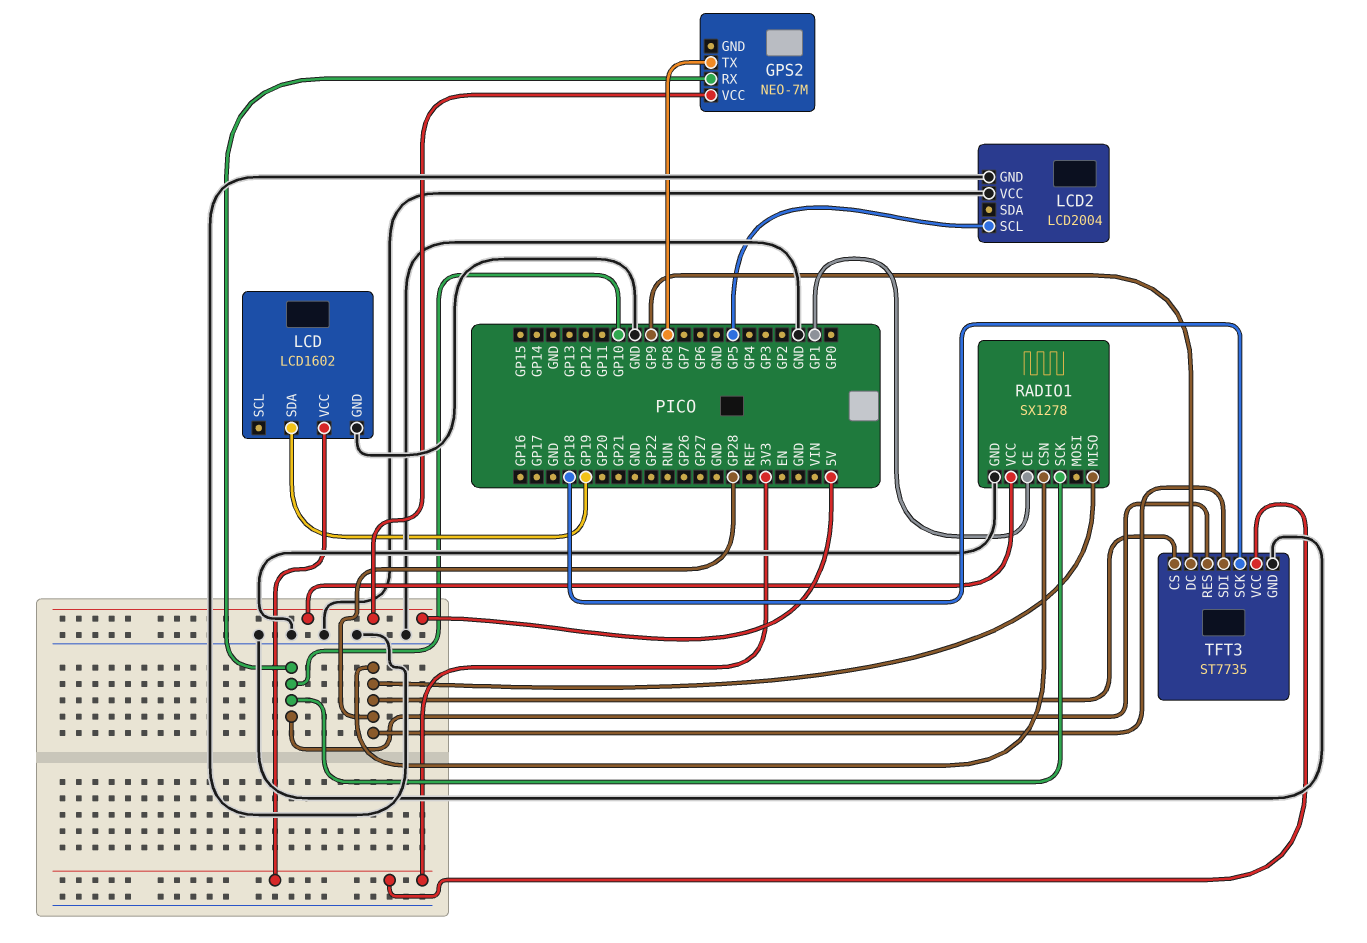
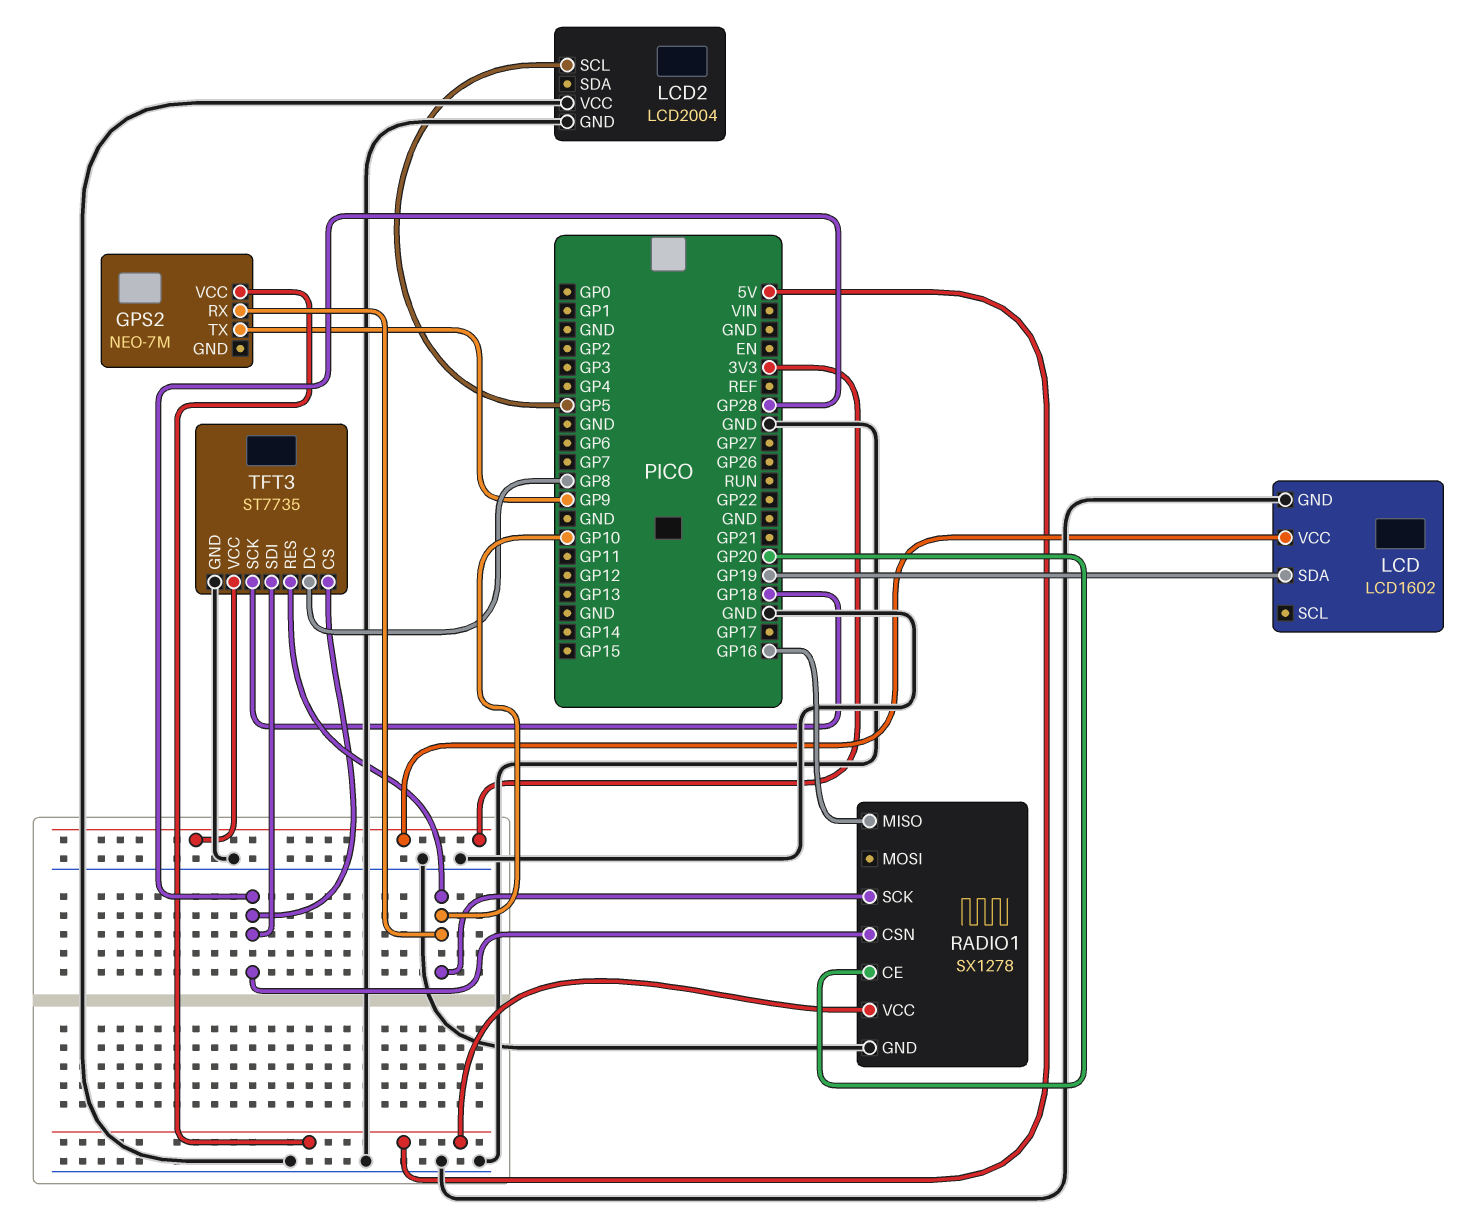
GPS2 pin TX: GP8 -> GP9
RADIO1 pin CE: GP1 -> GP20
RADIO1 pin MISO: GP28 -> GP16
TFT3 pin DC: GP9 -> GP8

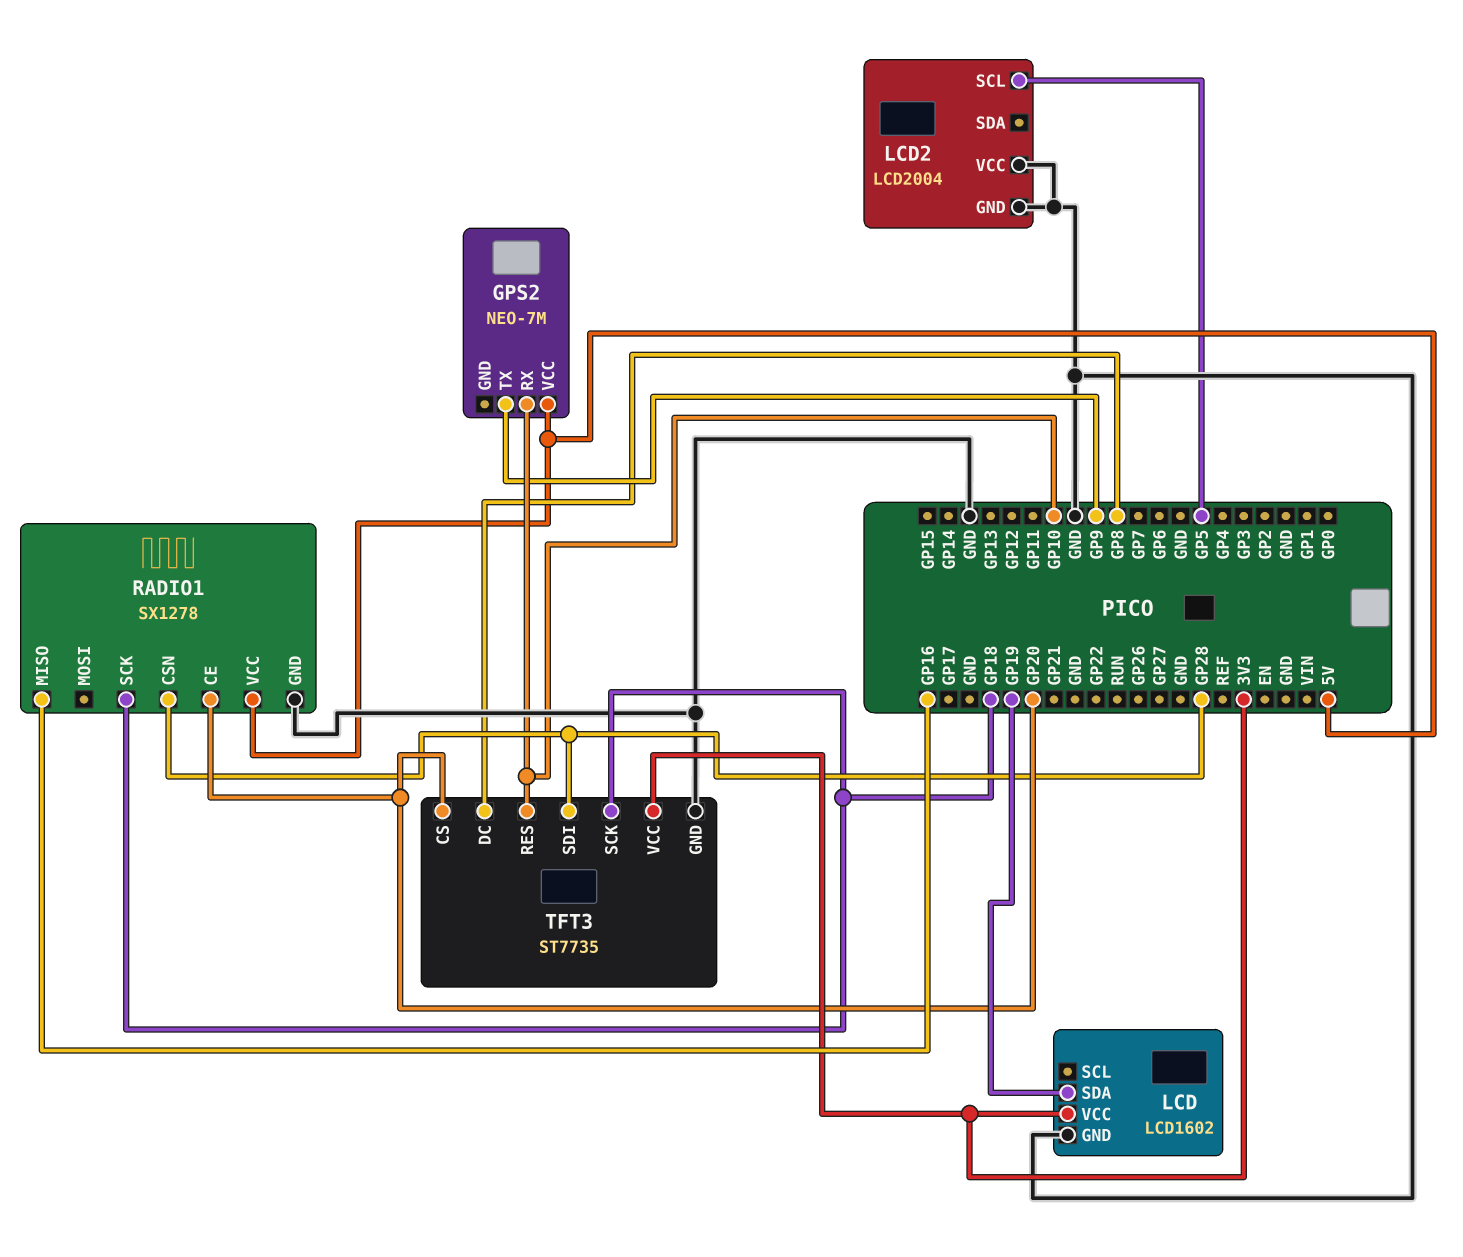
RADIO1 pin SCK: GP10 -> GP18
TFT3 pin CS: GP28 -> GP20

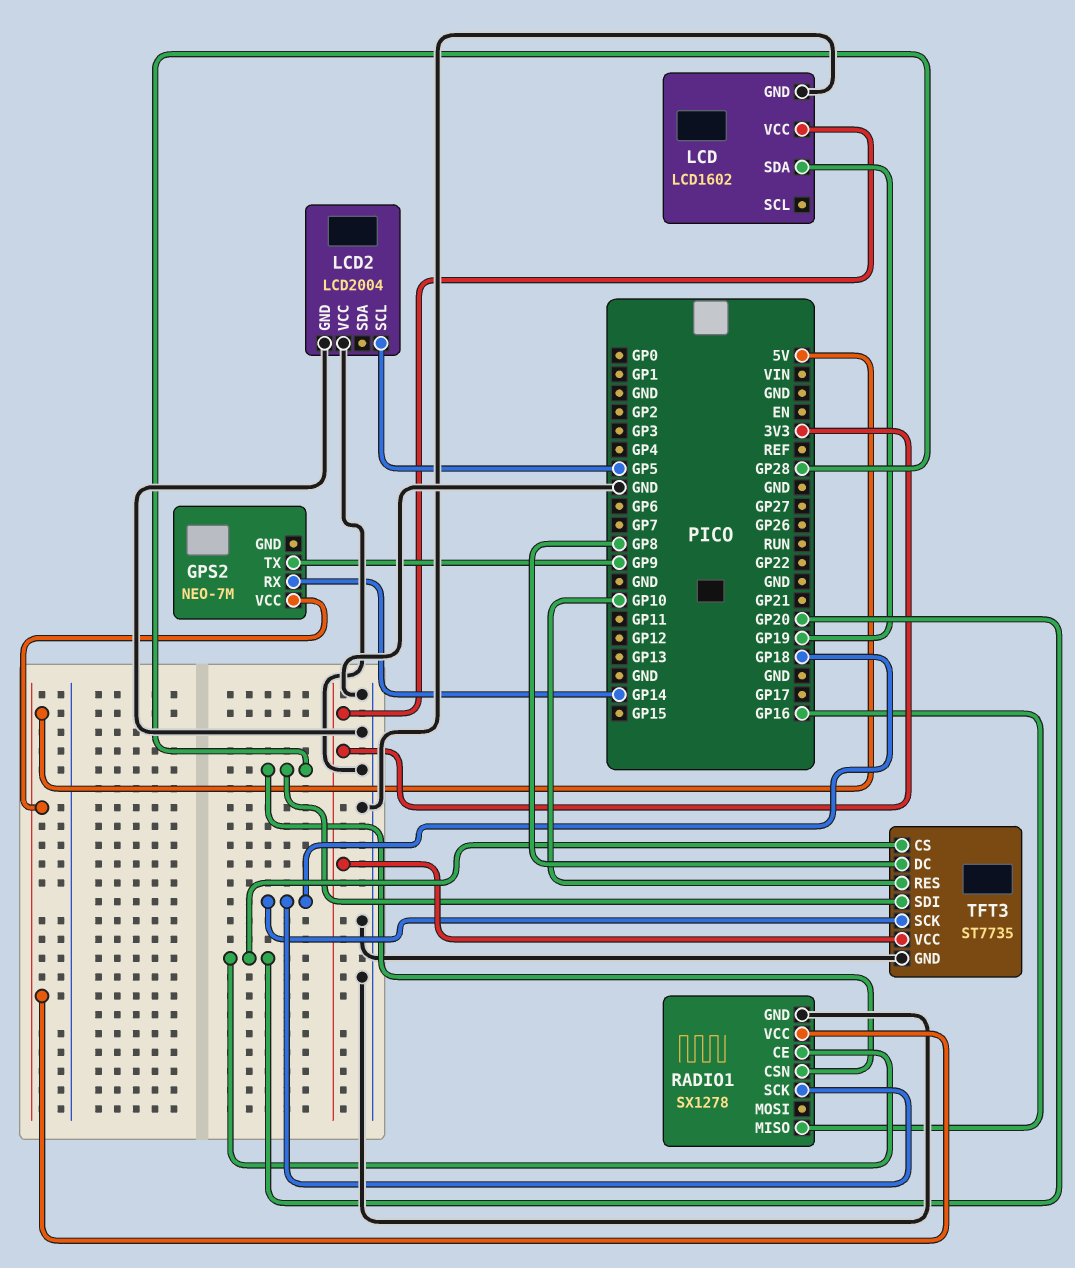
GPS2 pin RX: GP10 -> GP14

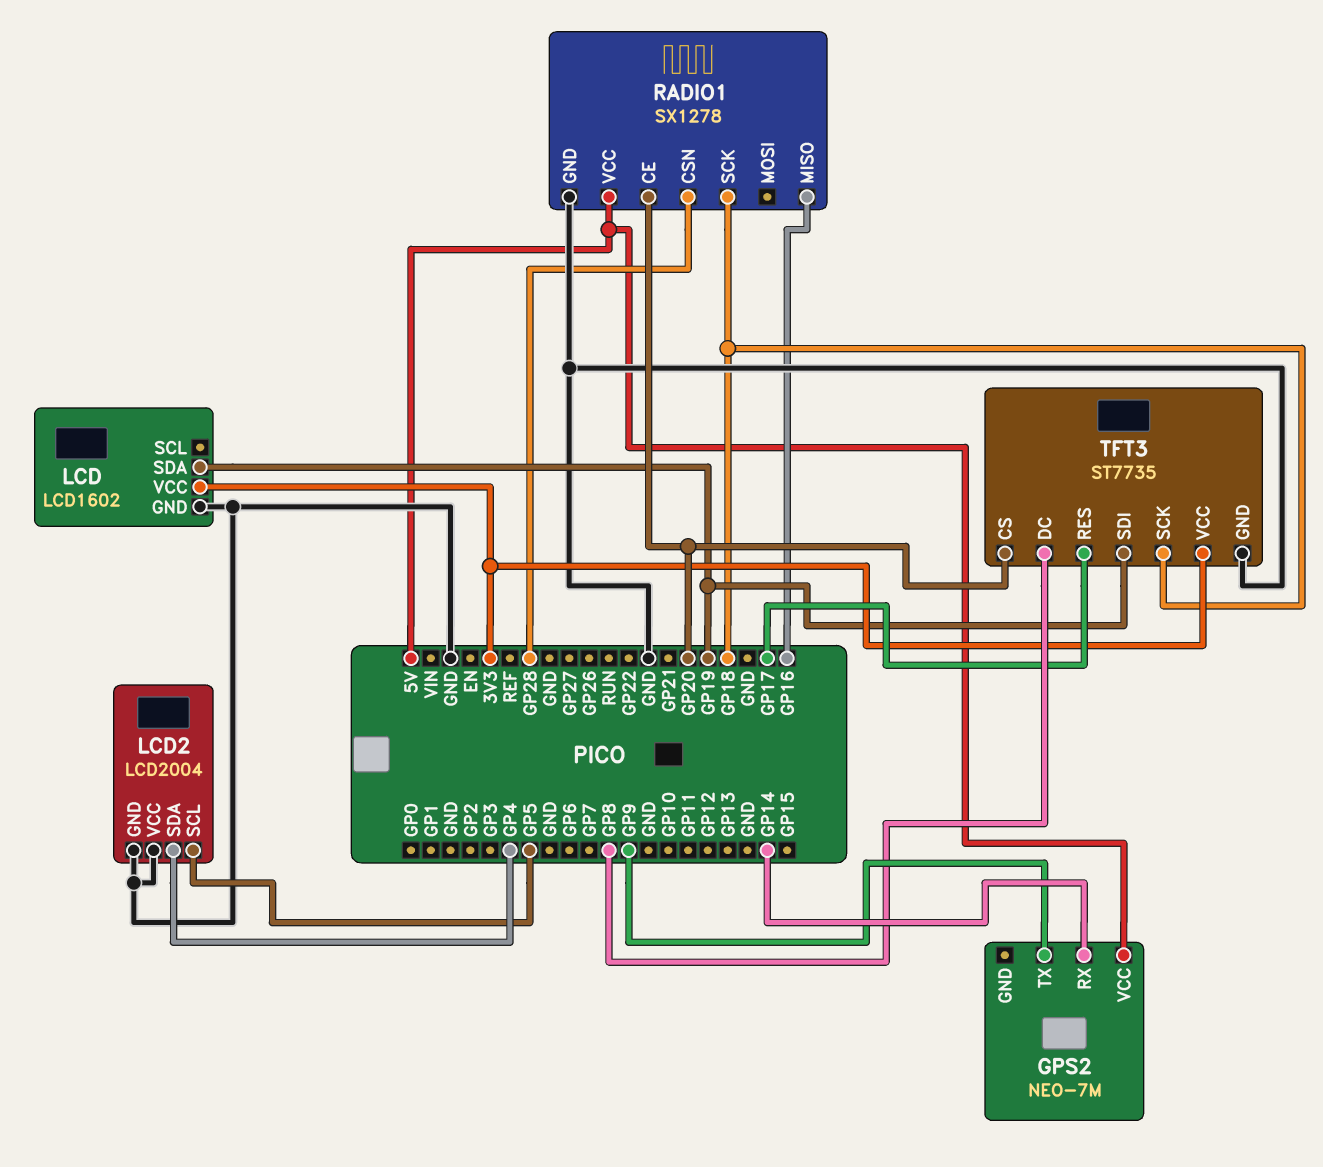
LCD2 pin SDA: none -> GP4
TFT3 pin RES: GP10 -> GP17
TFT3 pin SDI: GP28 -> GP19

